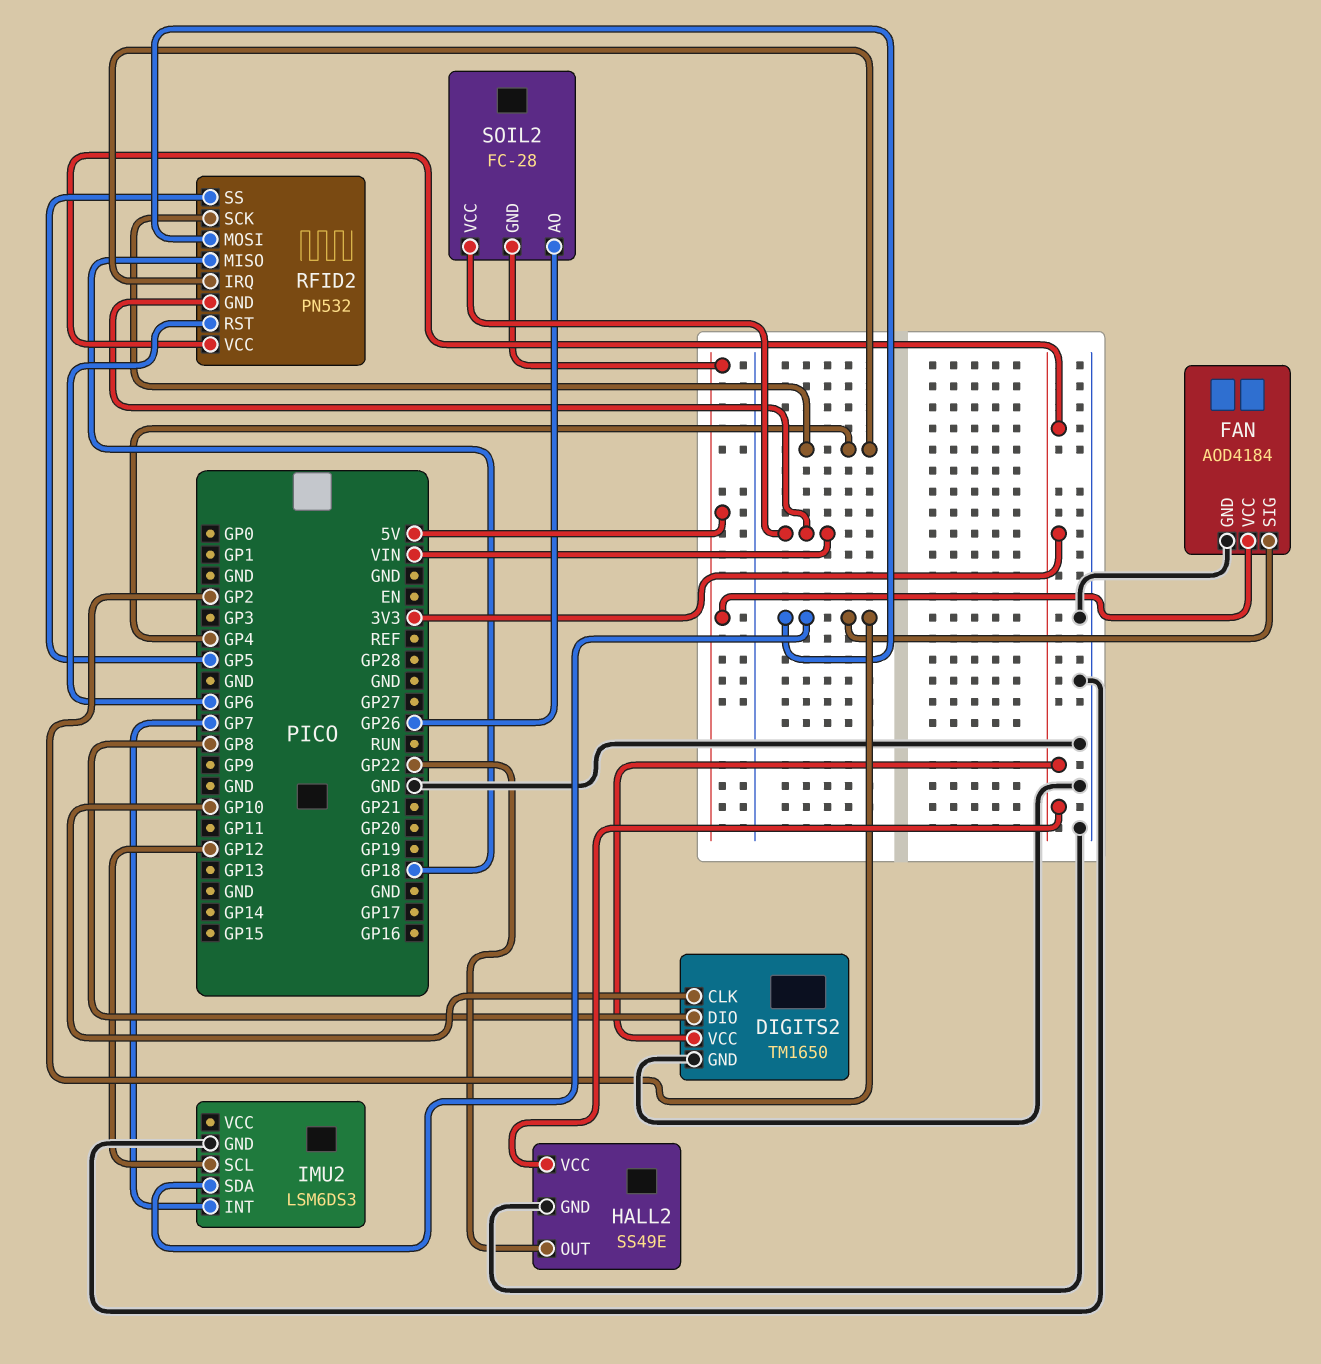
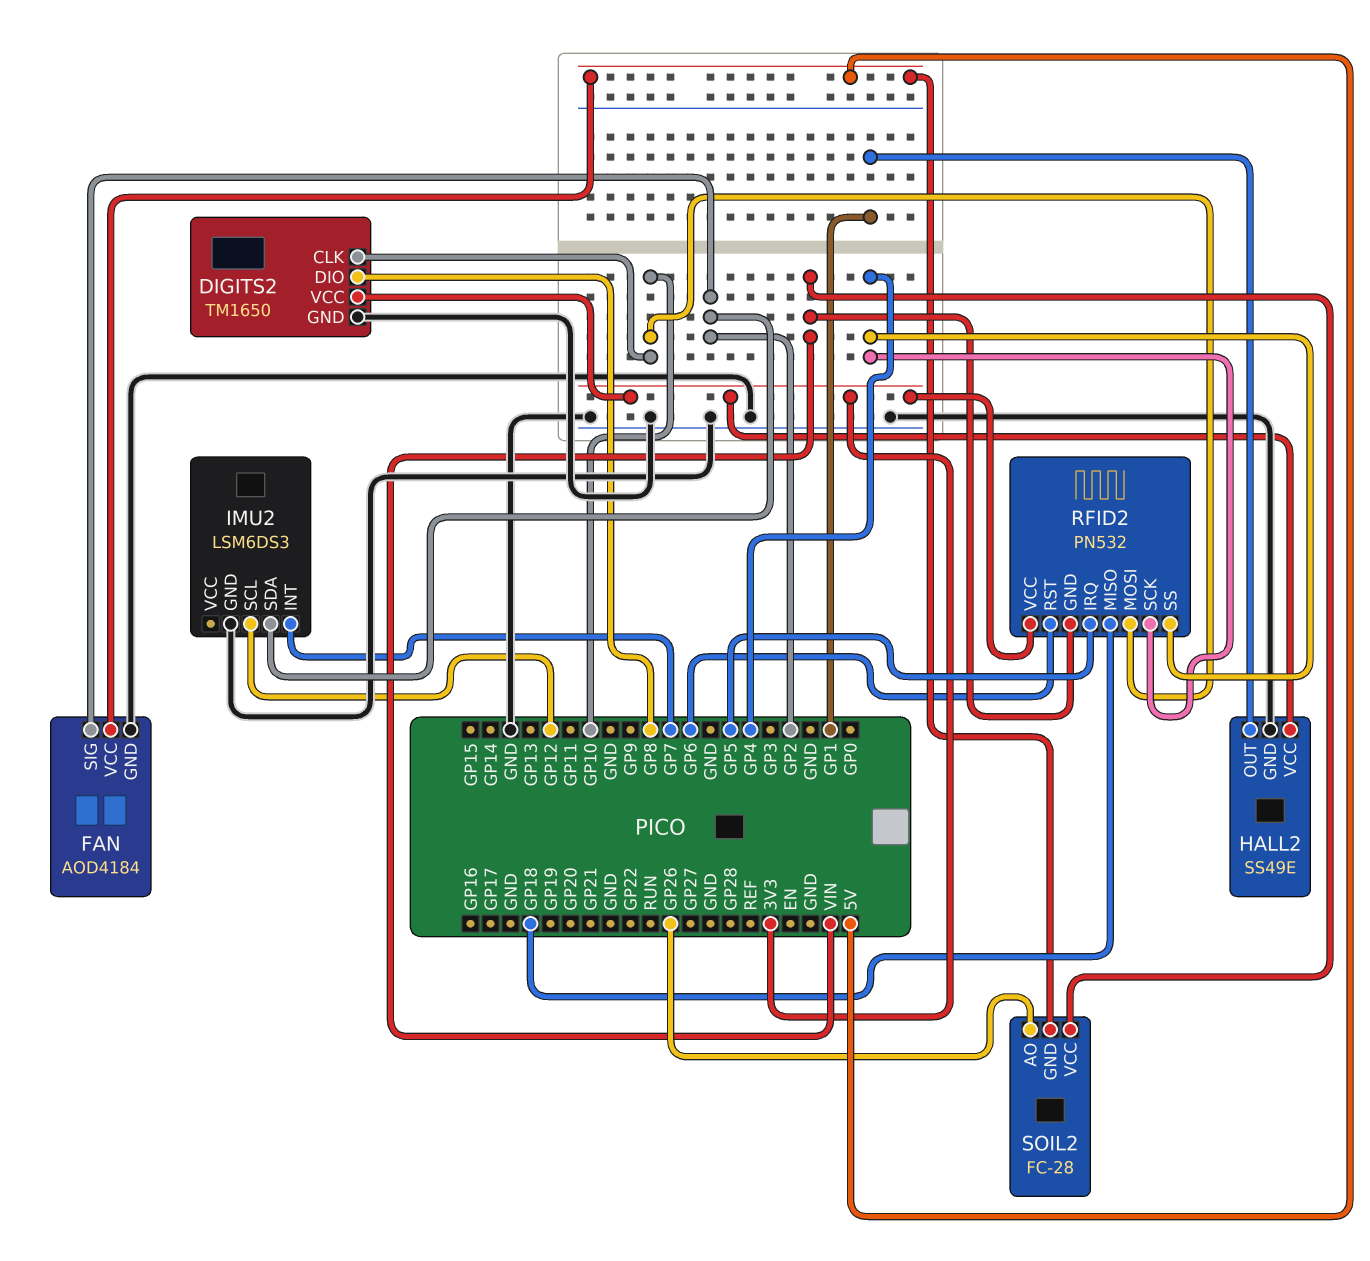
HALL2 pin OUT: GP22 -> GP1
RFID2 pin IRQ: GP4 -> GP5
RFID2 pin MOSI: GP2 -> GP10
RFID2 pin SS: GP5 -> GP4

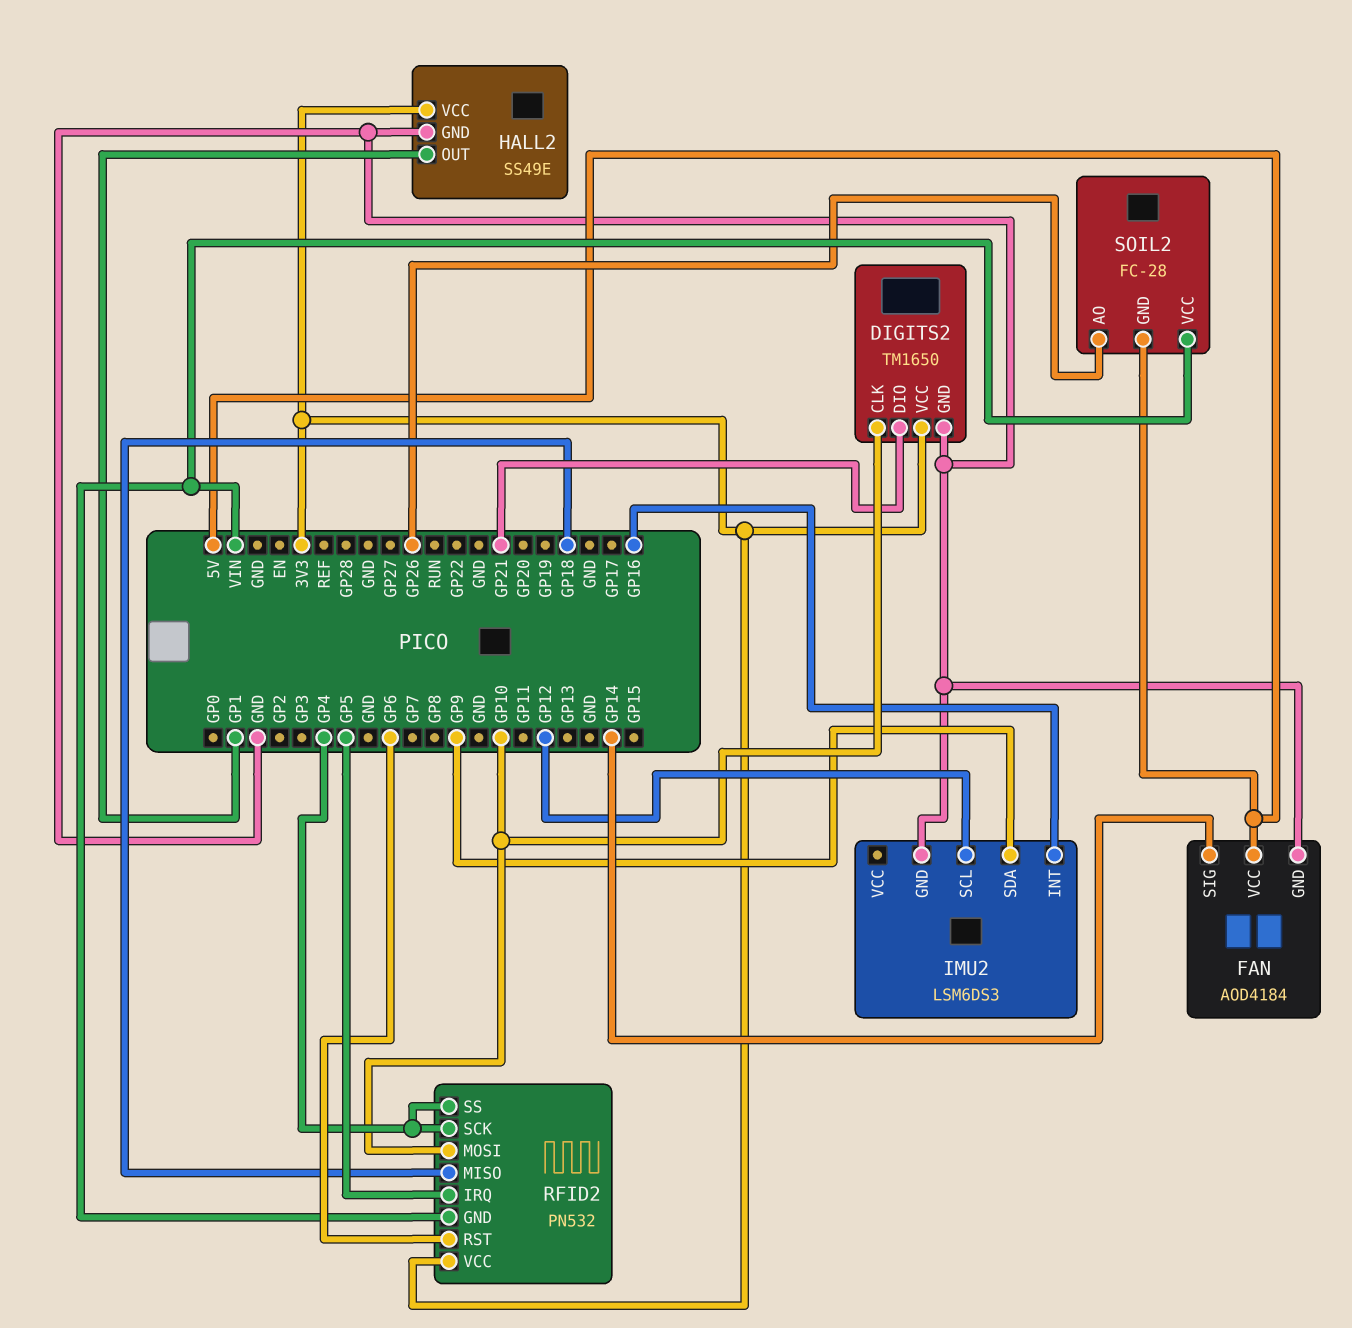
DIGITS2 pin DIO: GP8 -> GP21
FAN pin SIG: GP2 -> GP14
IMU2 pin INT: GP7 -> GP16
IMU2 pin SDA: GP2 -> GP9

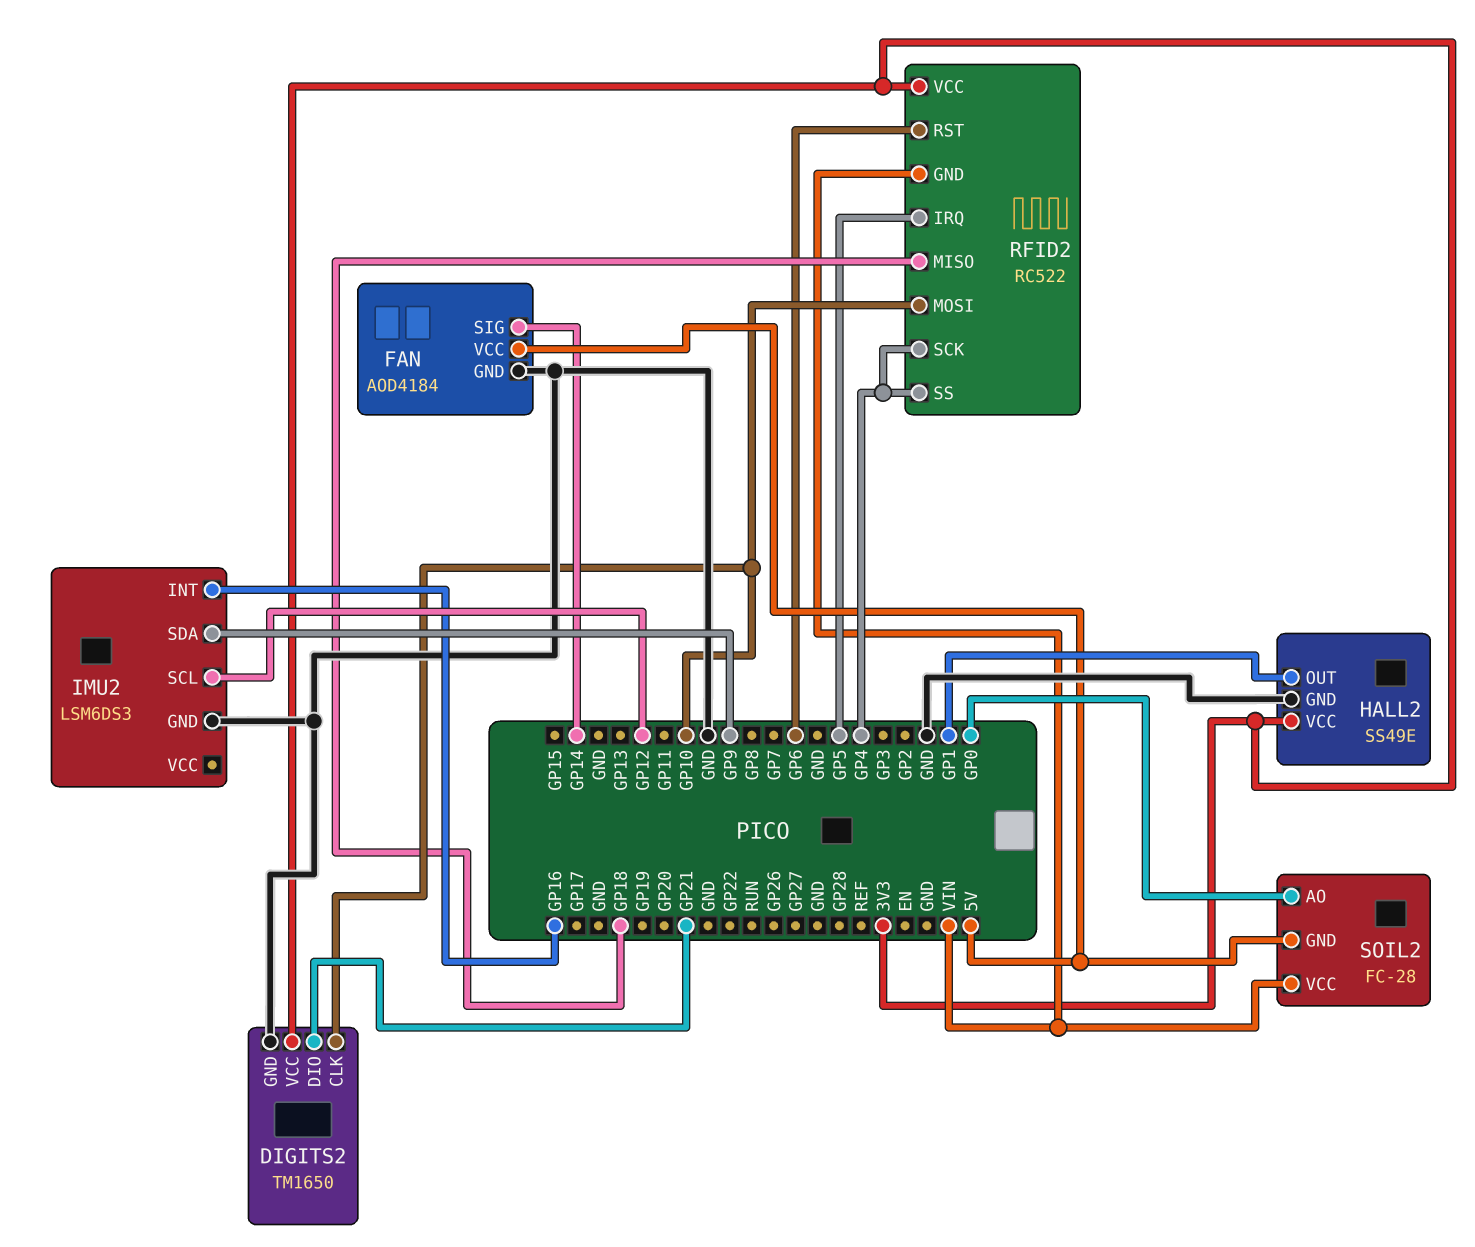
RFID2: PN532 -> RC522
SOIL2 pin AO: GP26 -> GP0

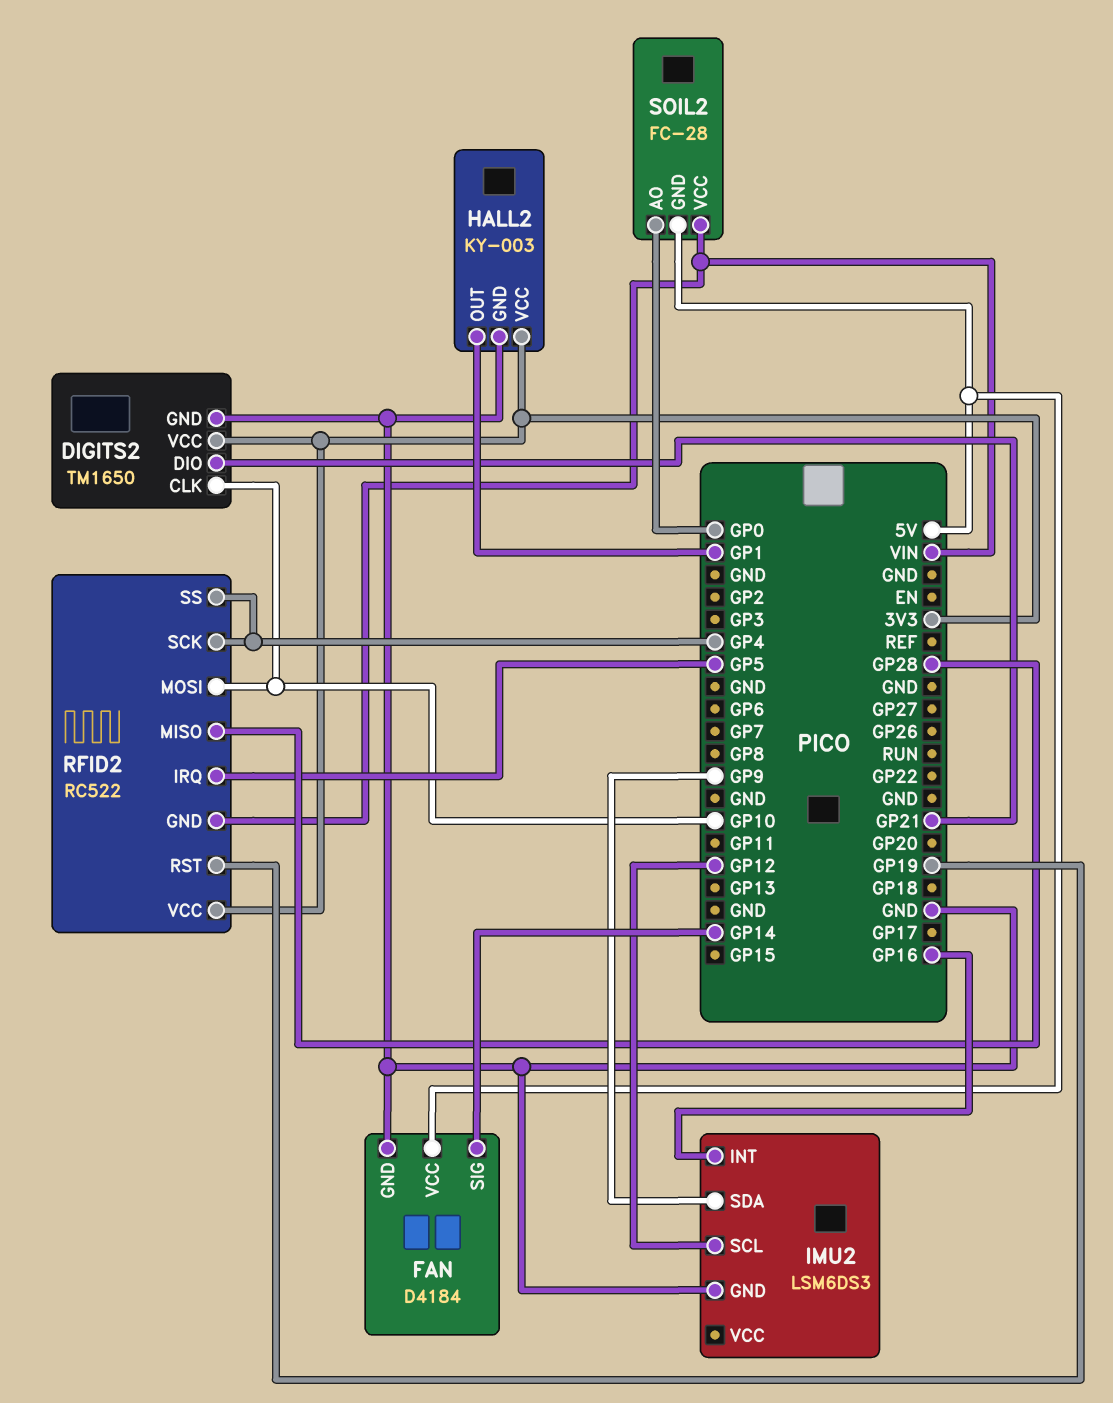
FAN: AOD4184 -> D4184
HALL2: SS49E -> KY-003
RFID2 pin MISO: GP18 -> GP28
RFID2 pin RST: GP6 -> GP19

